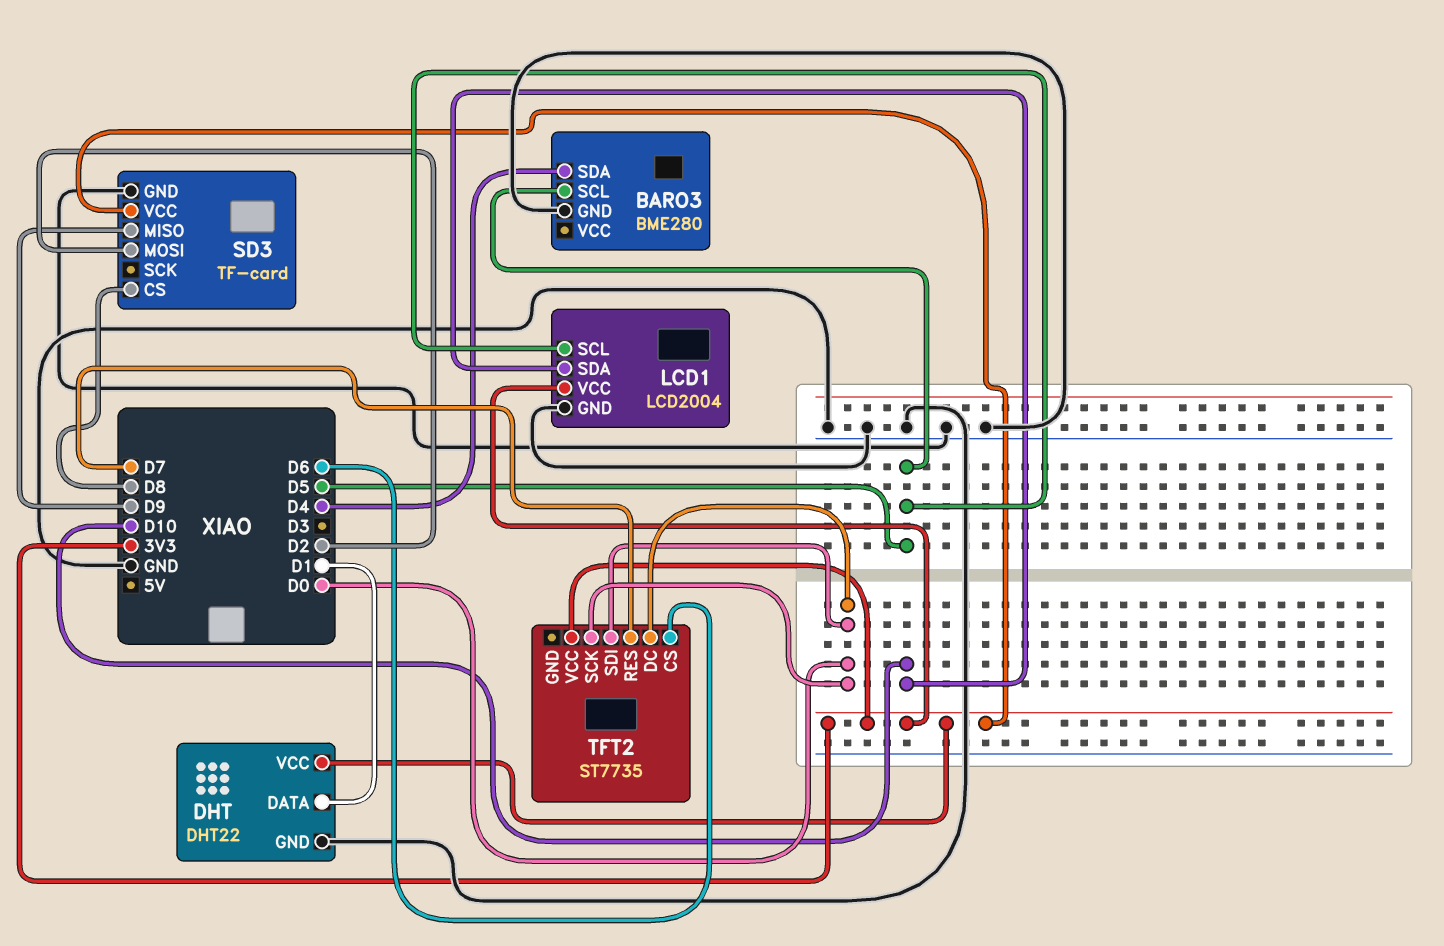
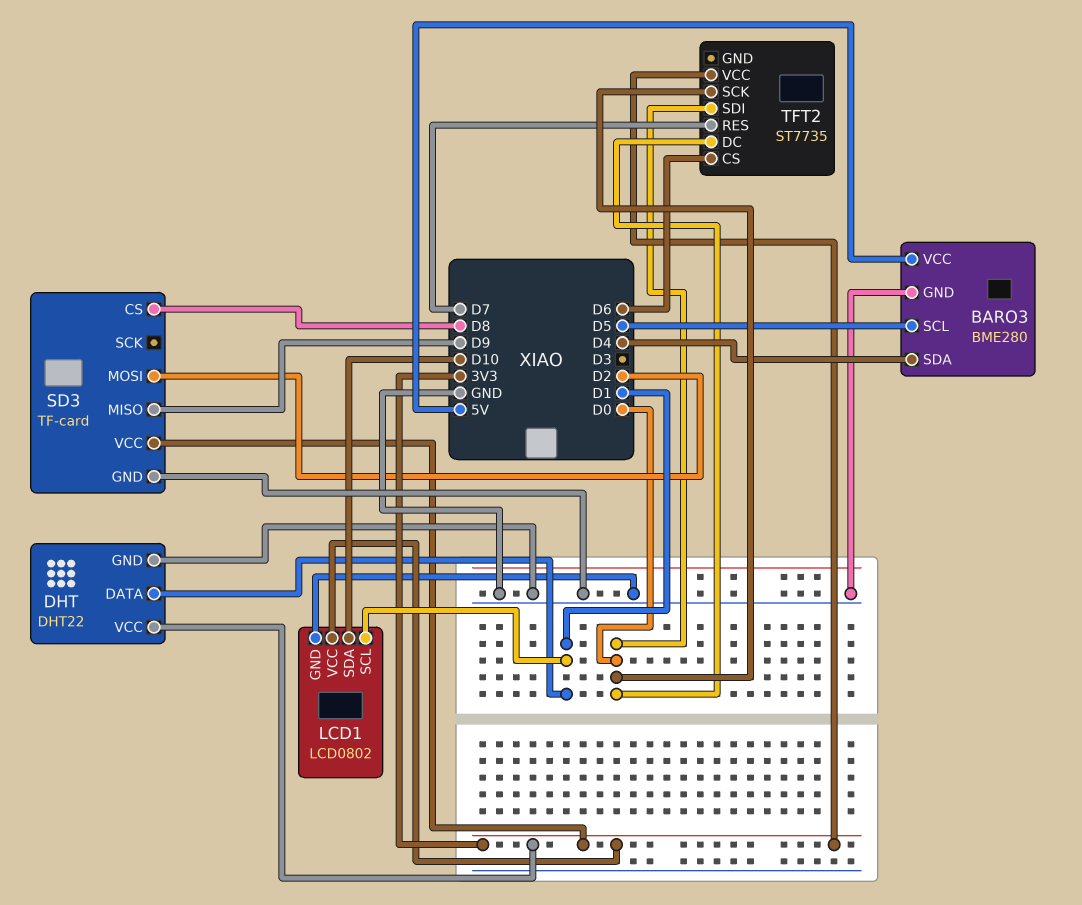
BARO3 pin VCC: none -> 5V
LCD1: LCD2004 -> LCD0802
LCD1 pin SCL: D5 -> D1

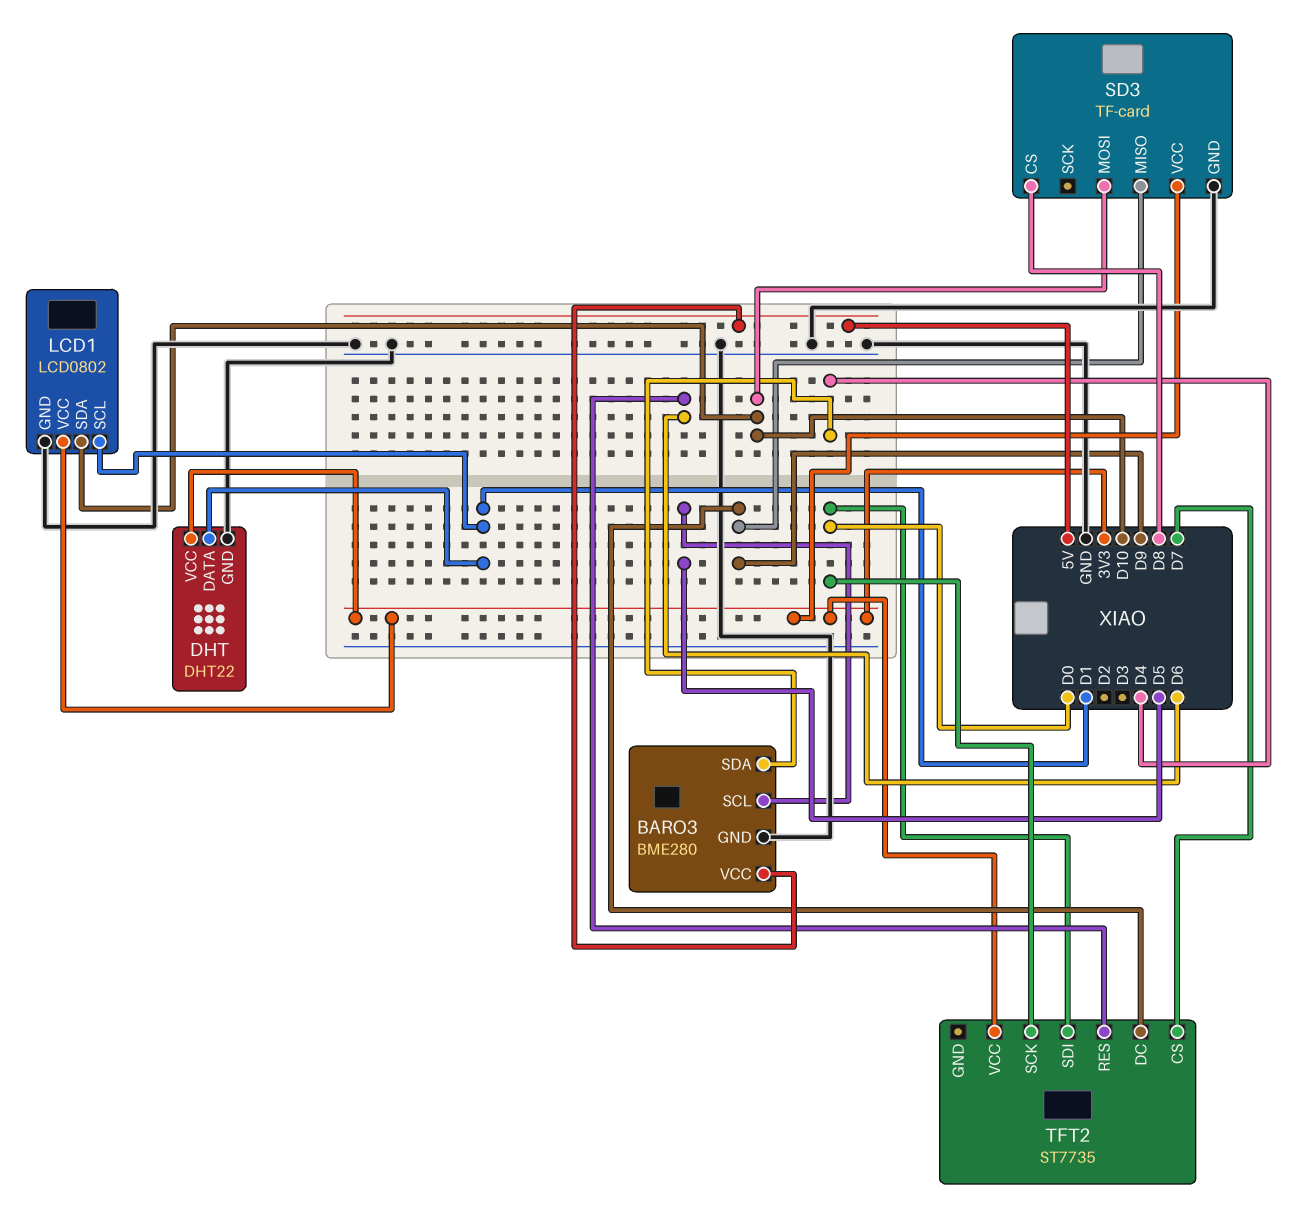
SD3 pin MOSI: D2 -> D10
TFT2 pin CS: D6 -> D7
TFT2 pin DC: D0 -> D9
TFT2 pin RES: D7 -> D6

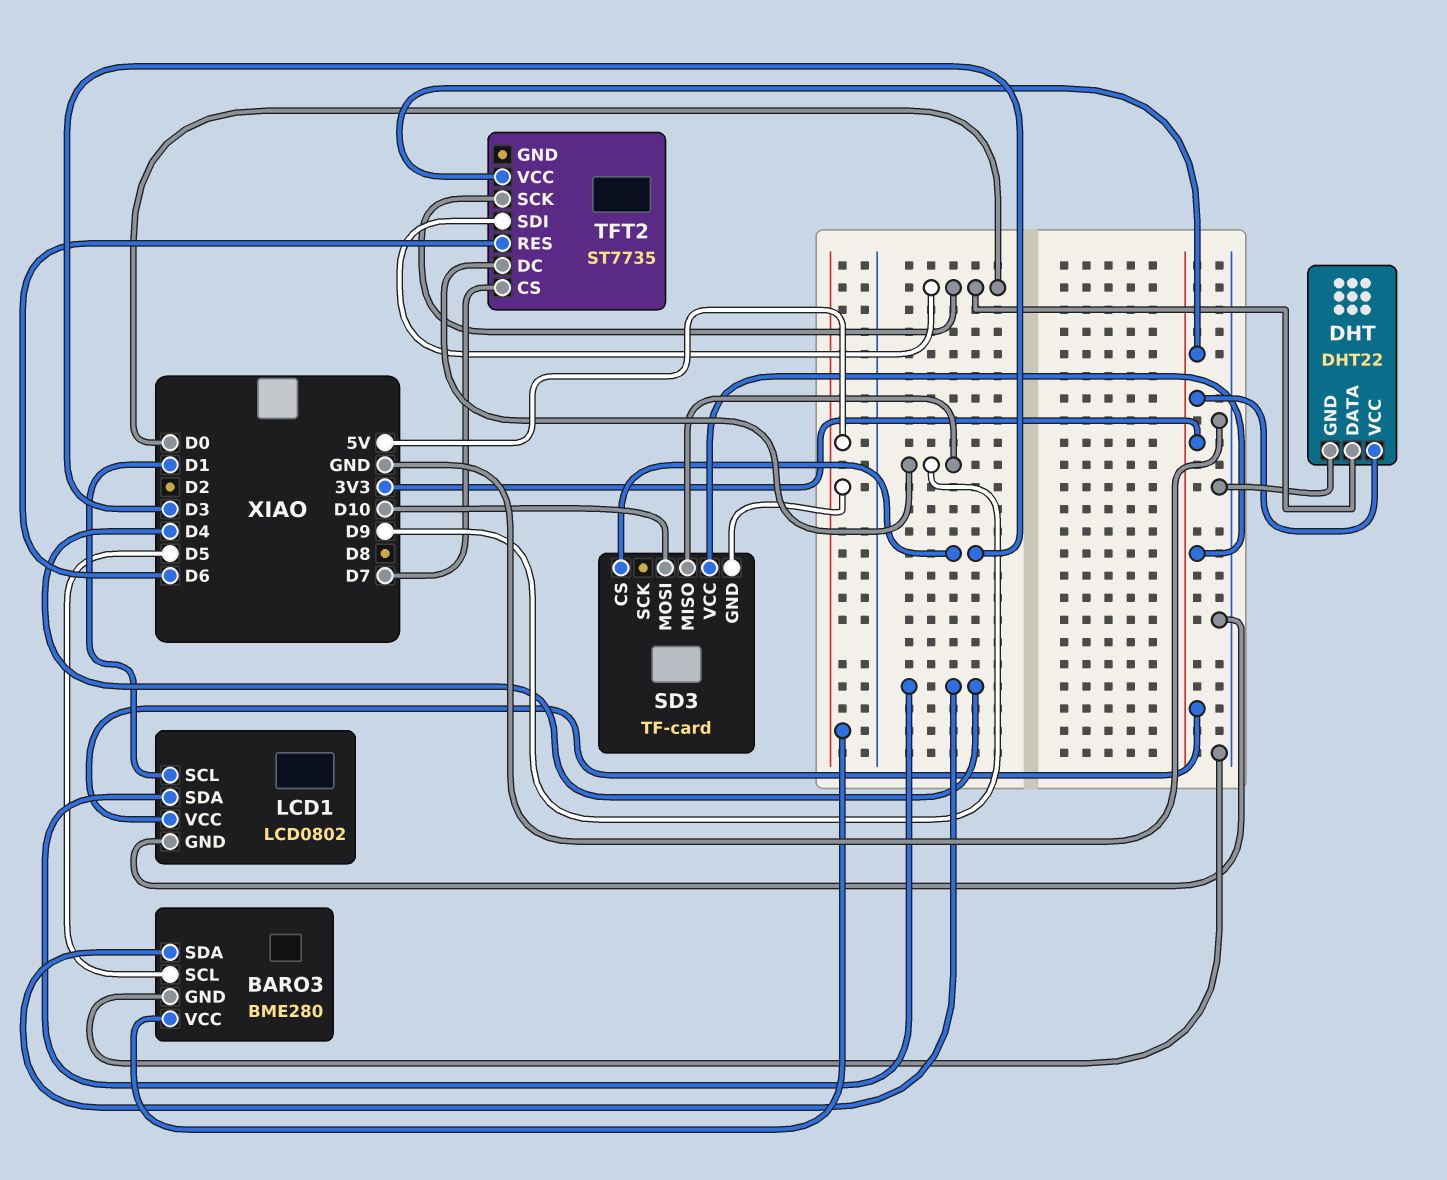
DHT pin DATA: D1 -> D0
LCD1 pin SDA: D10 -> D4
SD3 pin CS: D8 -> D3
SD3 pin GND: GND -> 5V

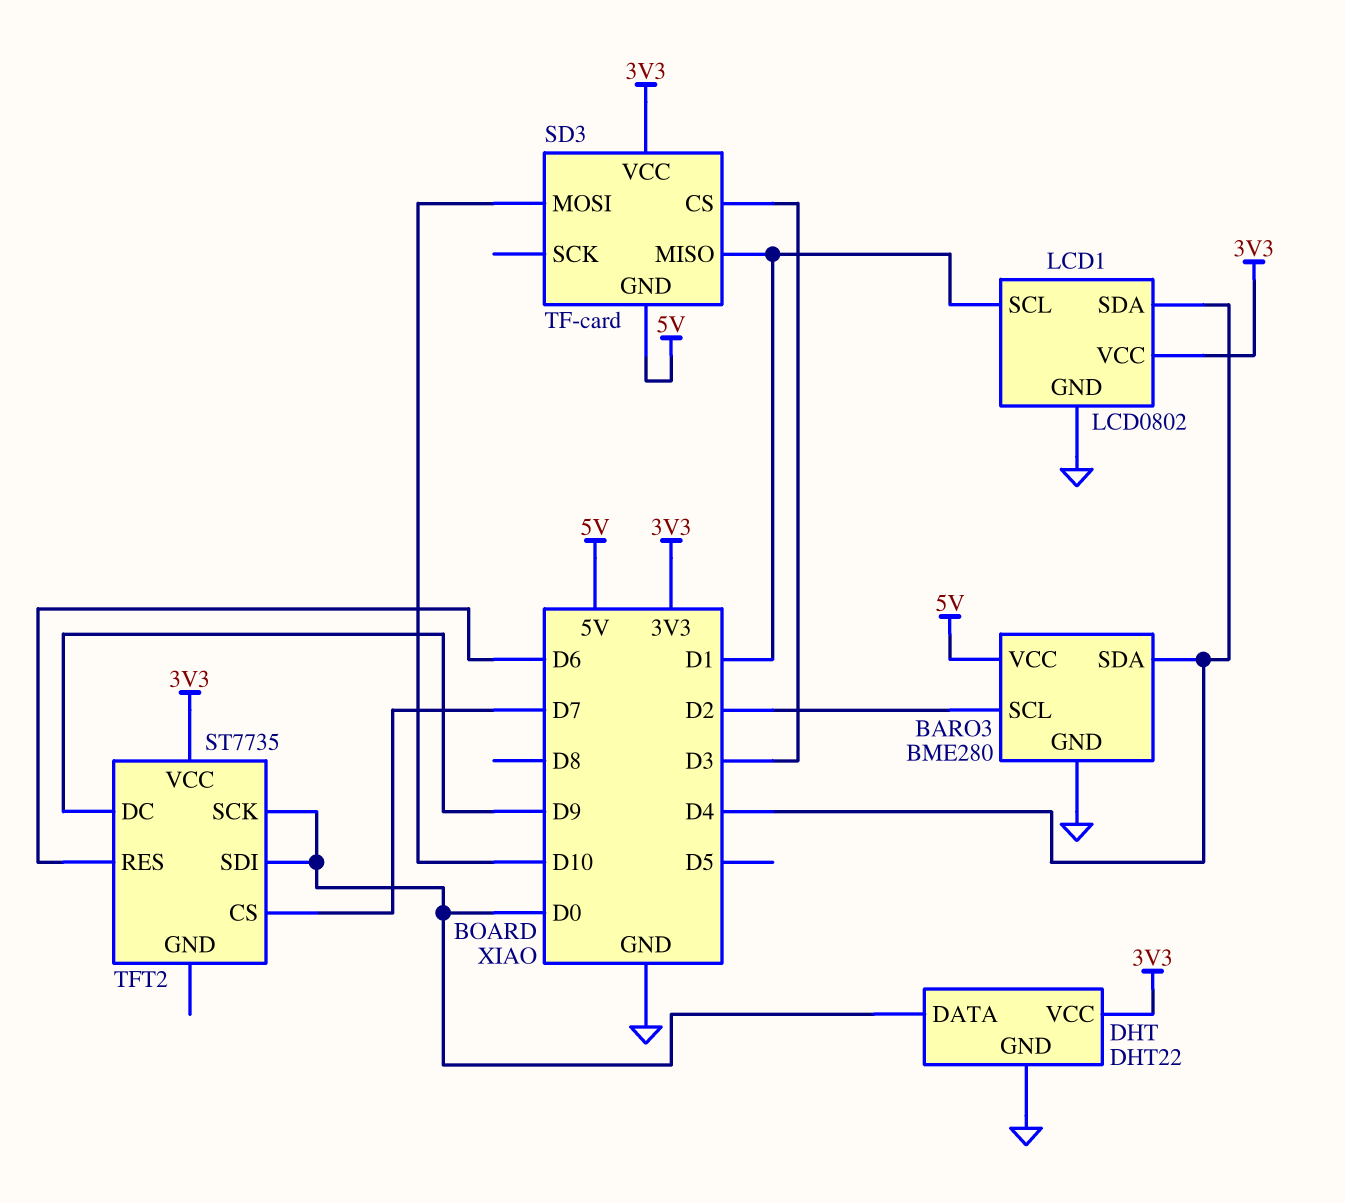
BARO3 pin SCL: D5 -> D2
SD3 pin MISO: D9 -> D1

